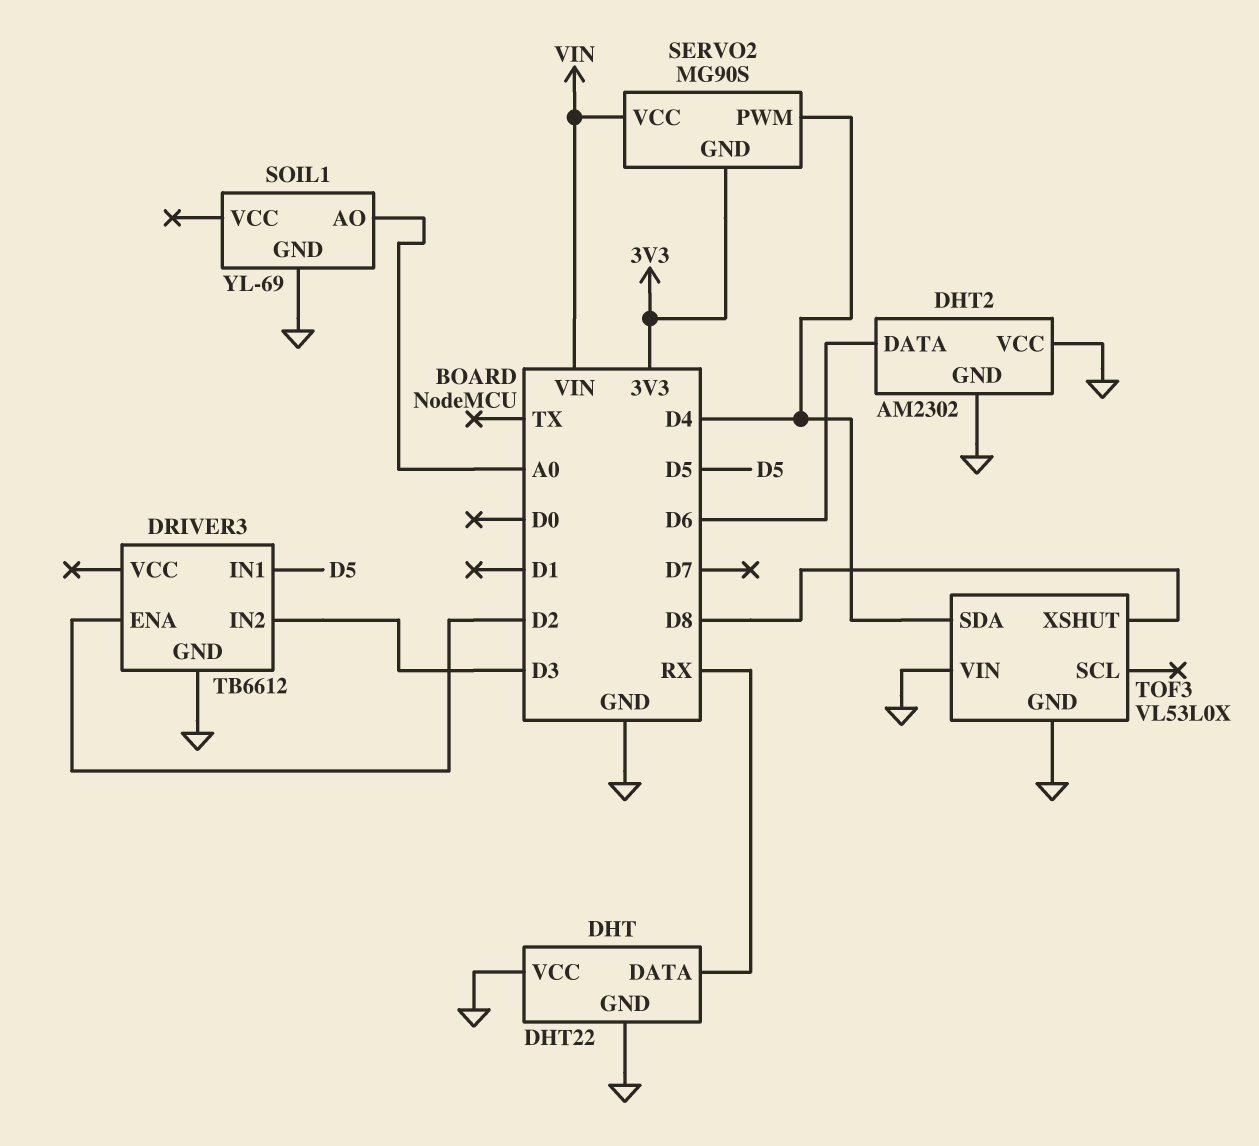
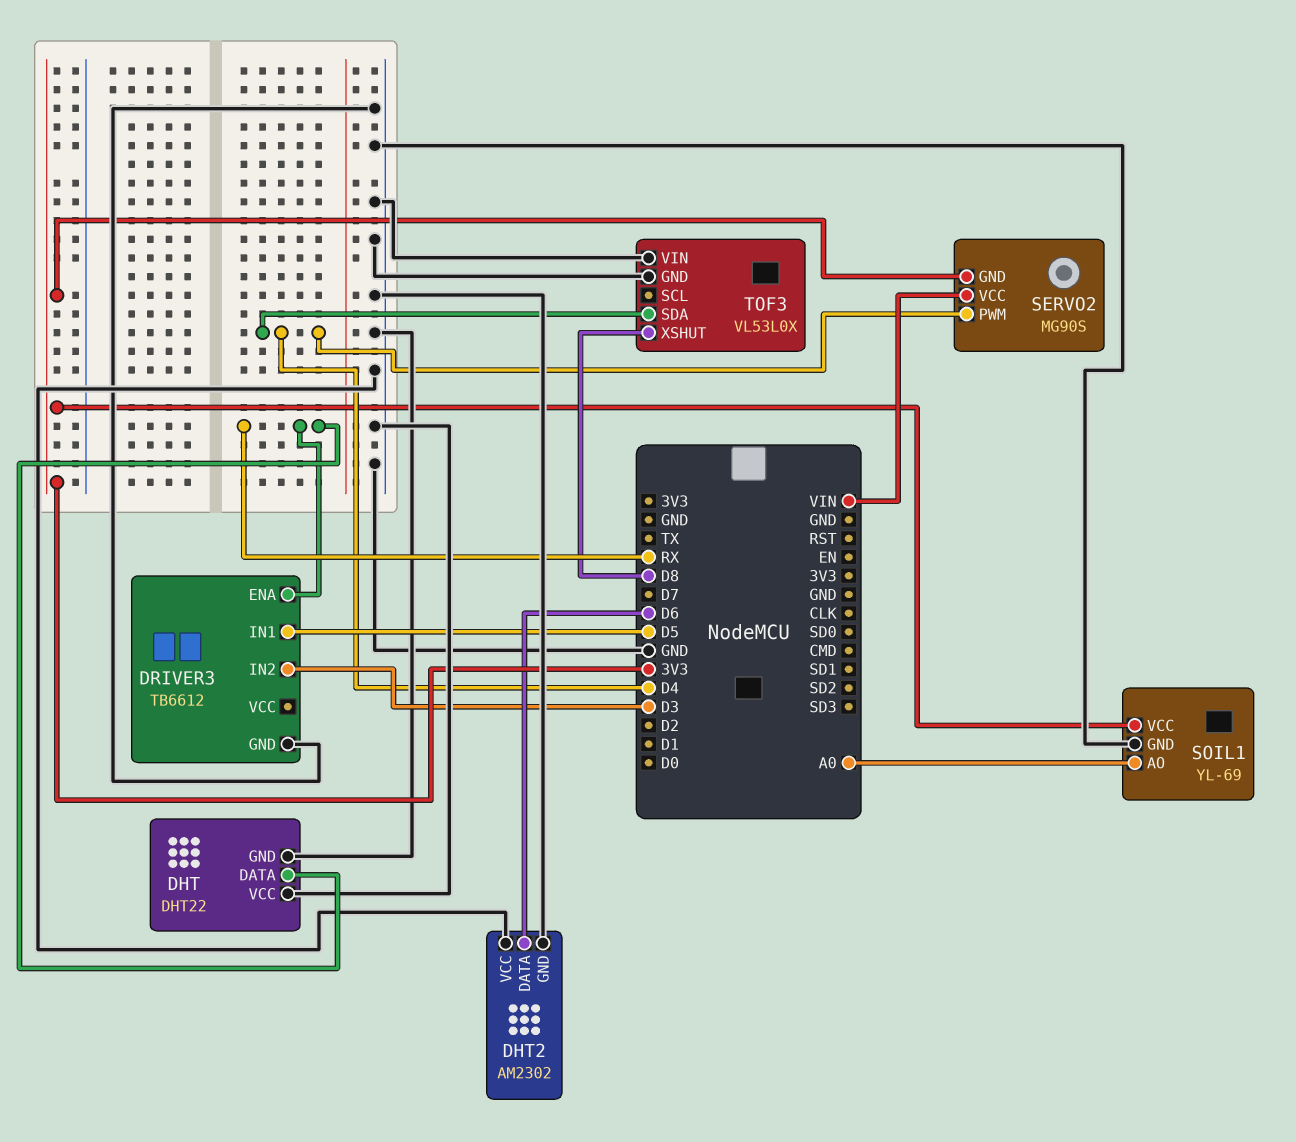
DRIVER3 pin ENA: D2 -> RX
SOIL1 pin VCC: none -> 3V3

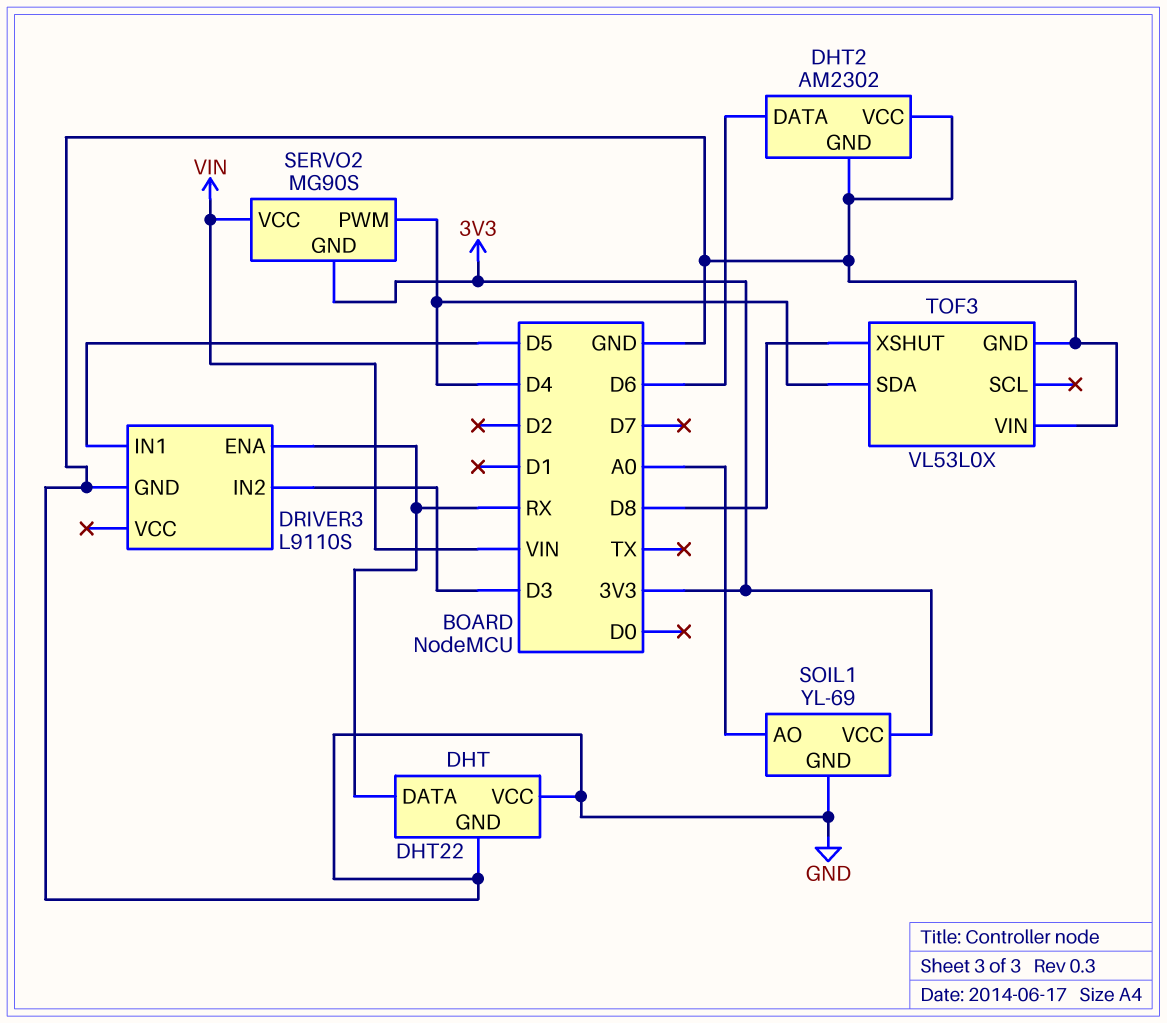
DRIVER3: TB6612 -> L9110S

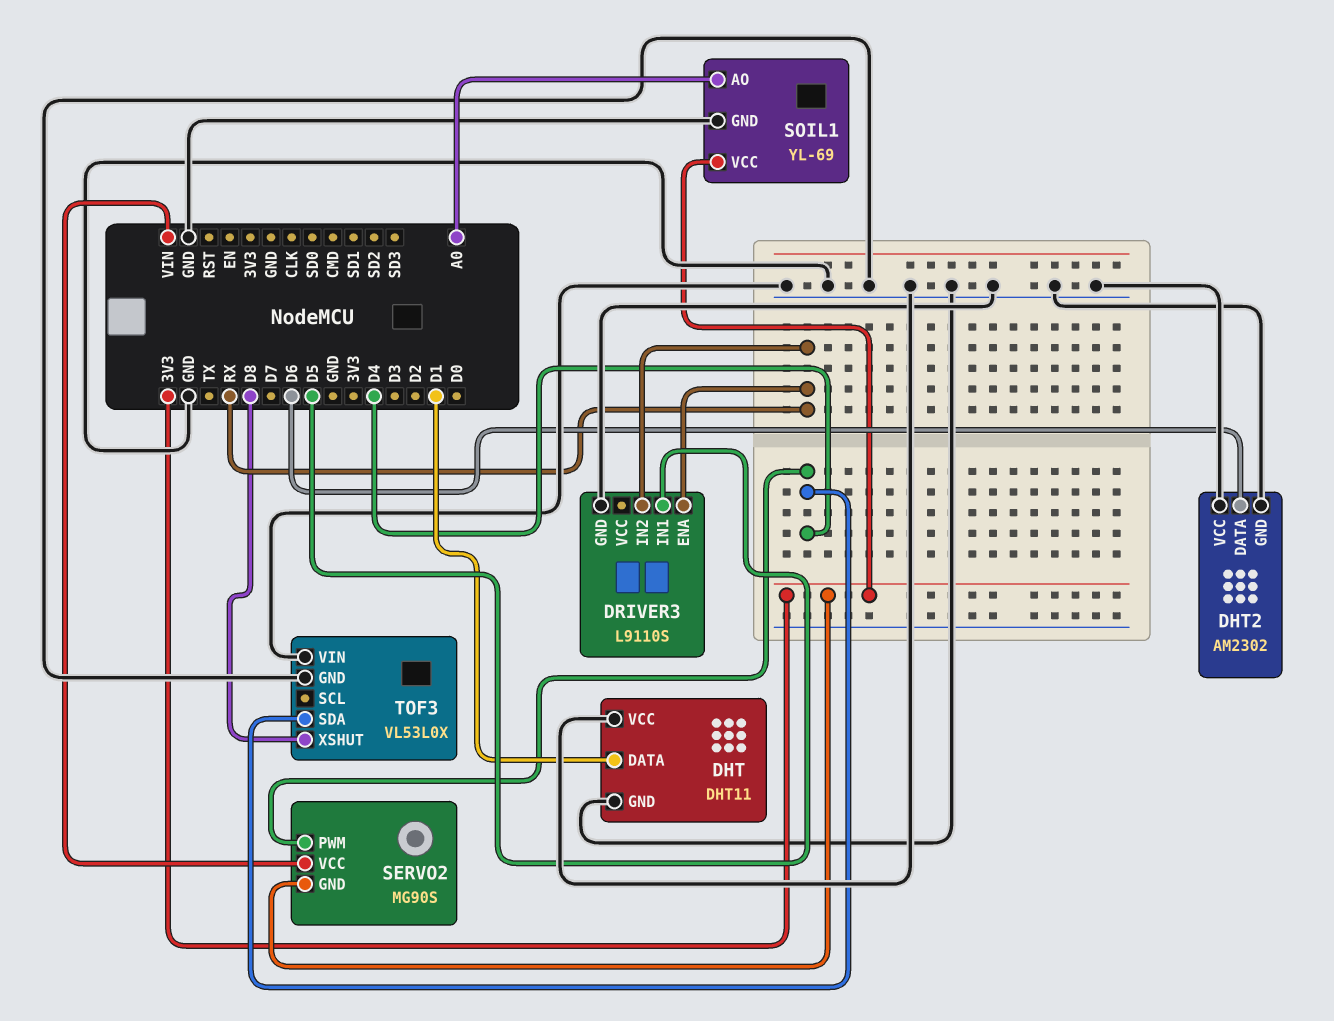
DHT: DHT22 -> DHT11
DHT pin DATA: RX -> D1
DRIVER3 pin IN2: D3 -> RX

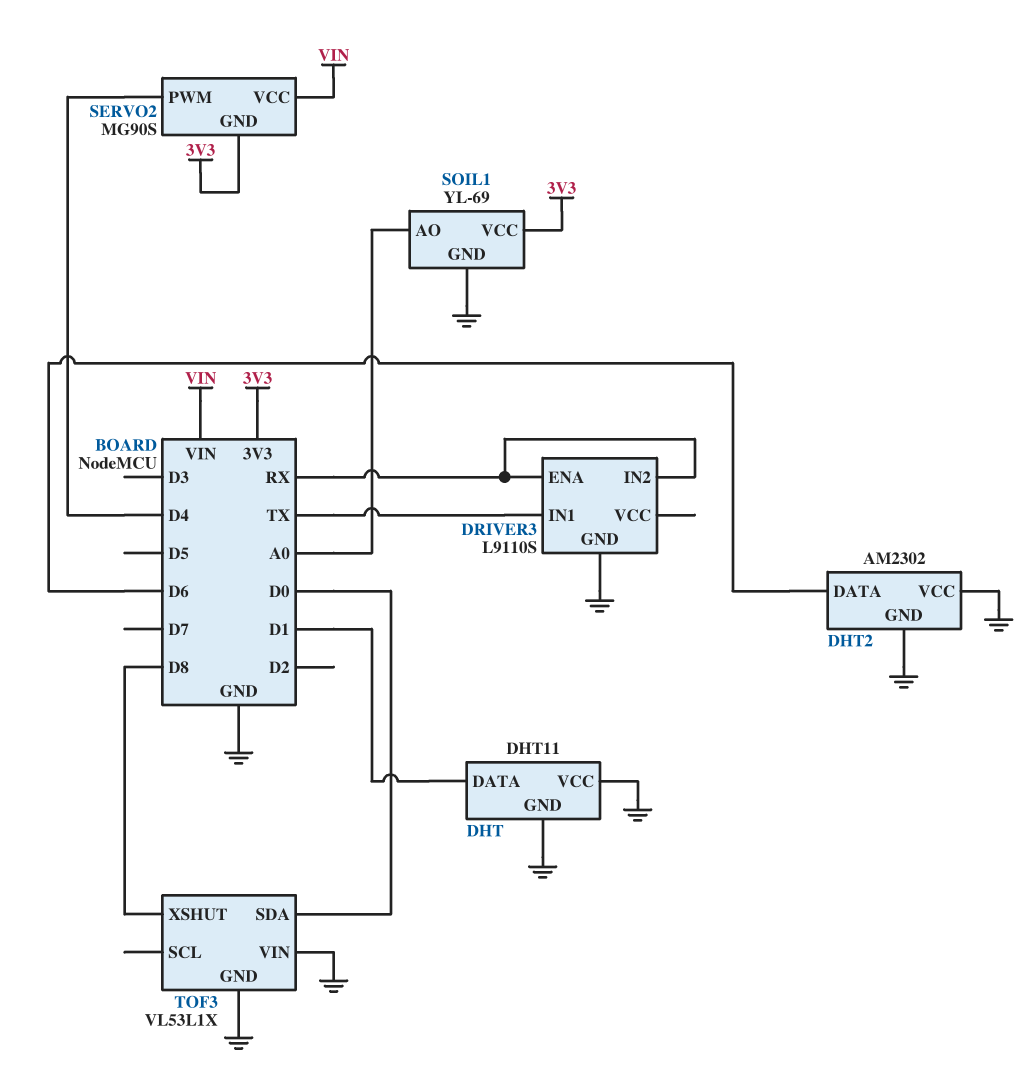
DRIVER3 pin IN1: D5 -> TX
TOF3: VL53L0X -> VL53L1X
TOF3 pin SDA: D4 -> D0

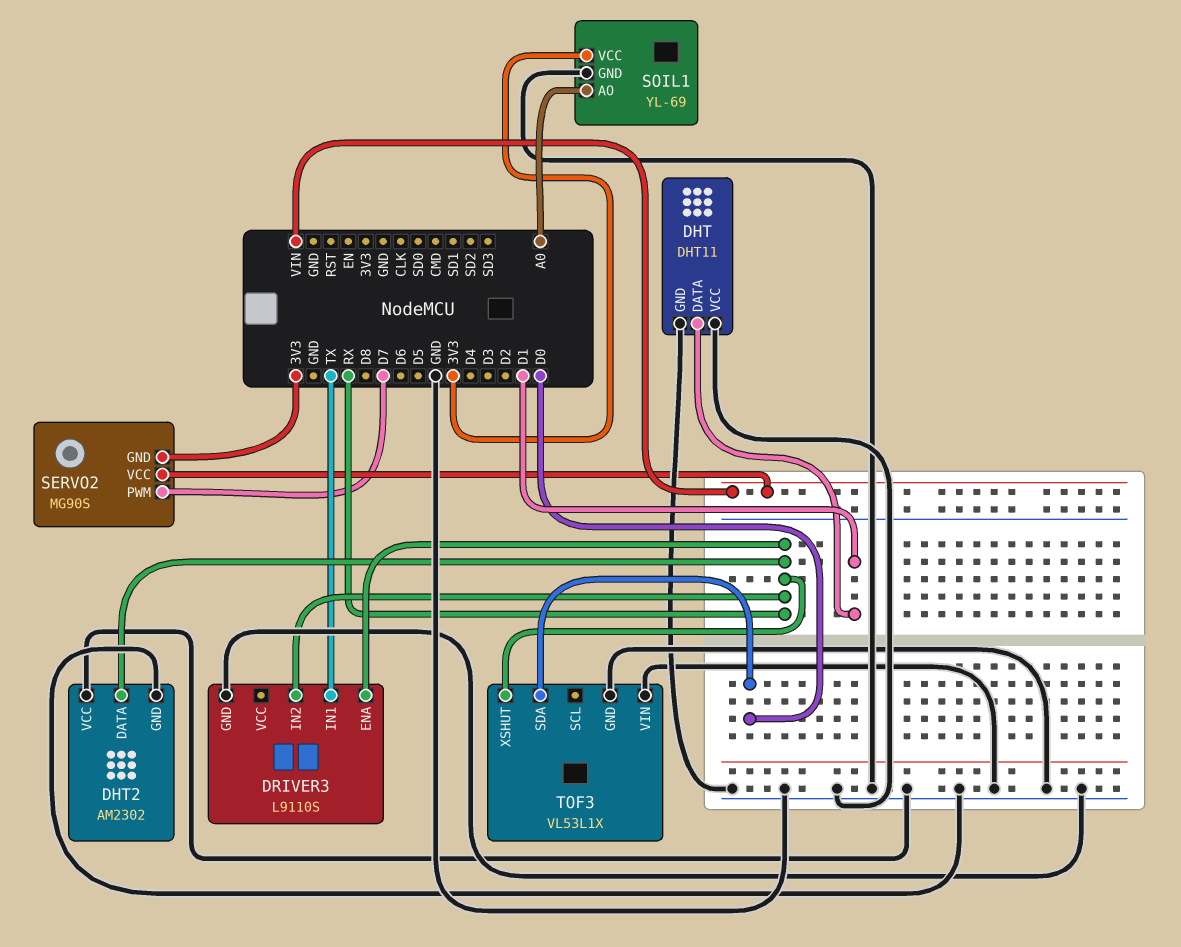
DHT2 pin DATA: D6 -> RX
SERVO2 pin PWM: D4 -> D7
TOF3 pin XSHUT: D8 -> RX

